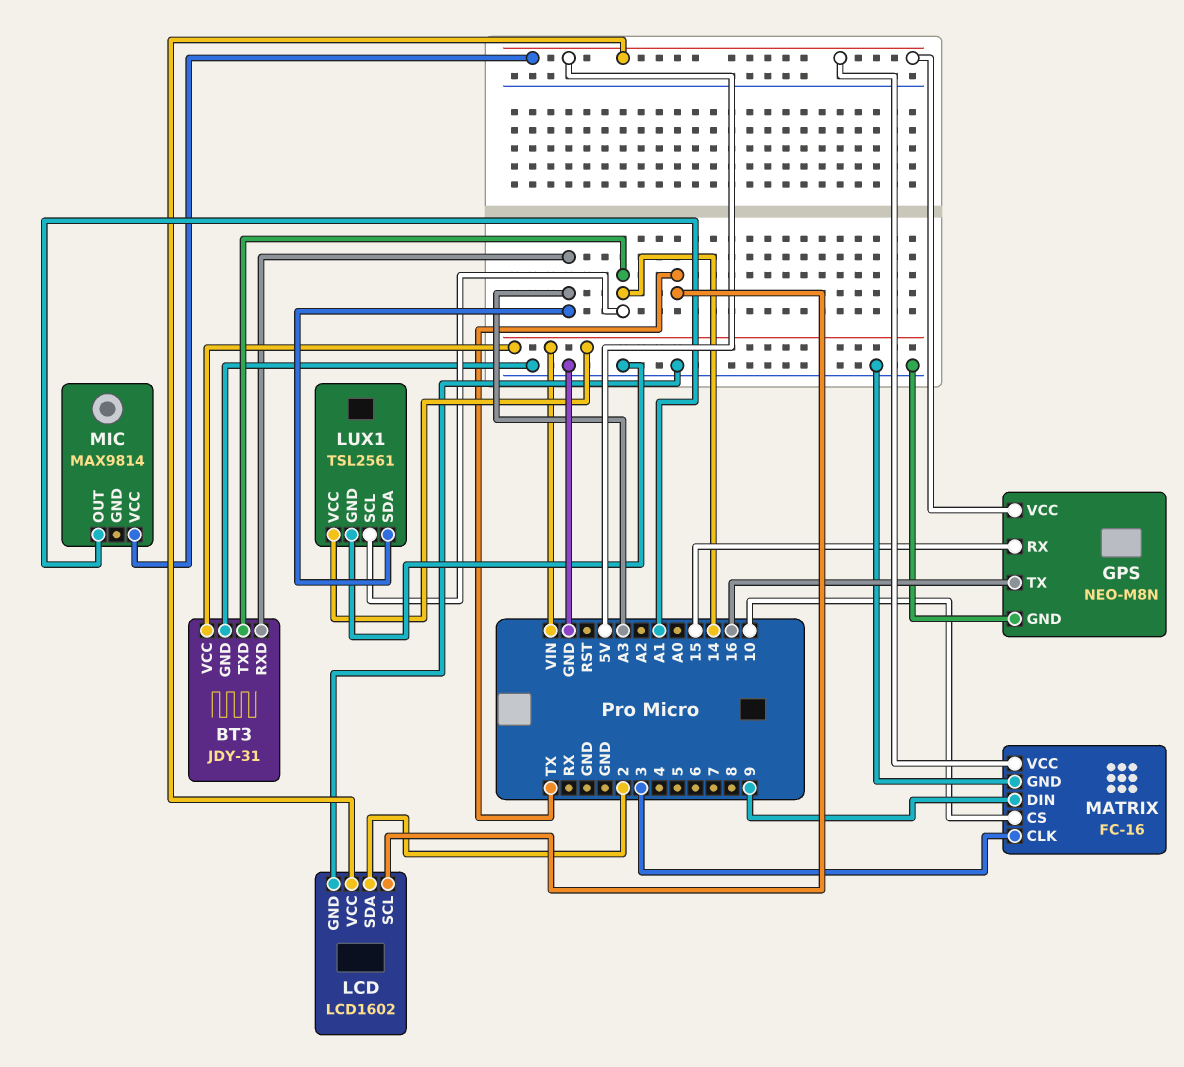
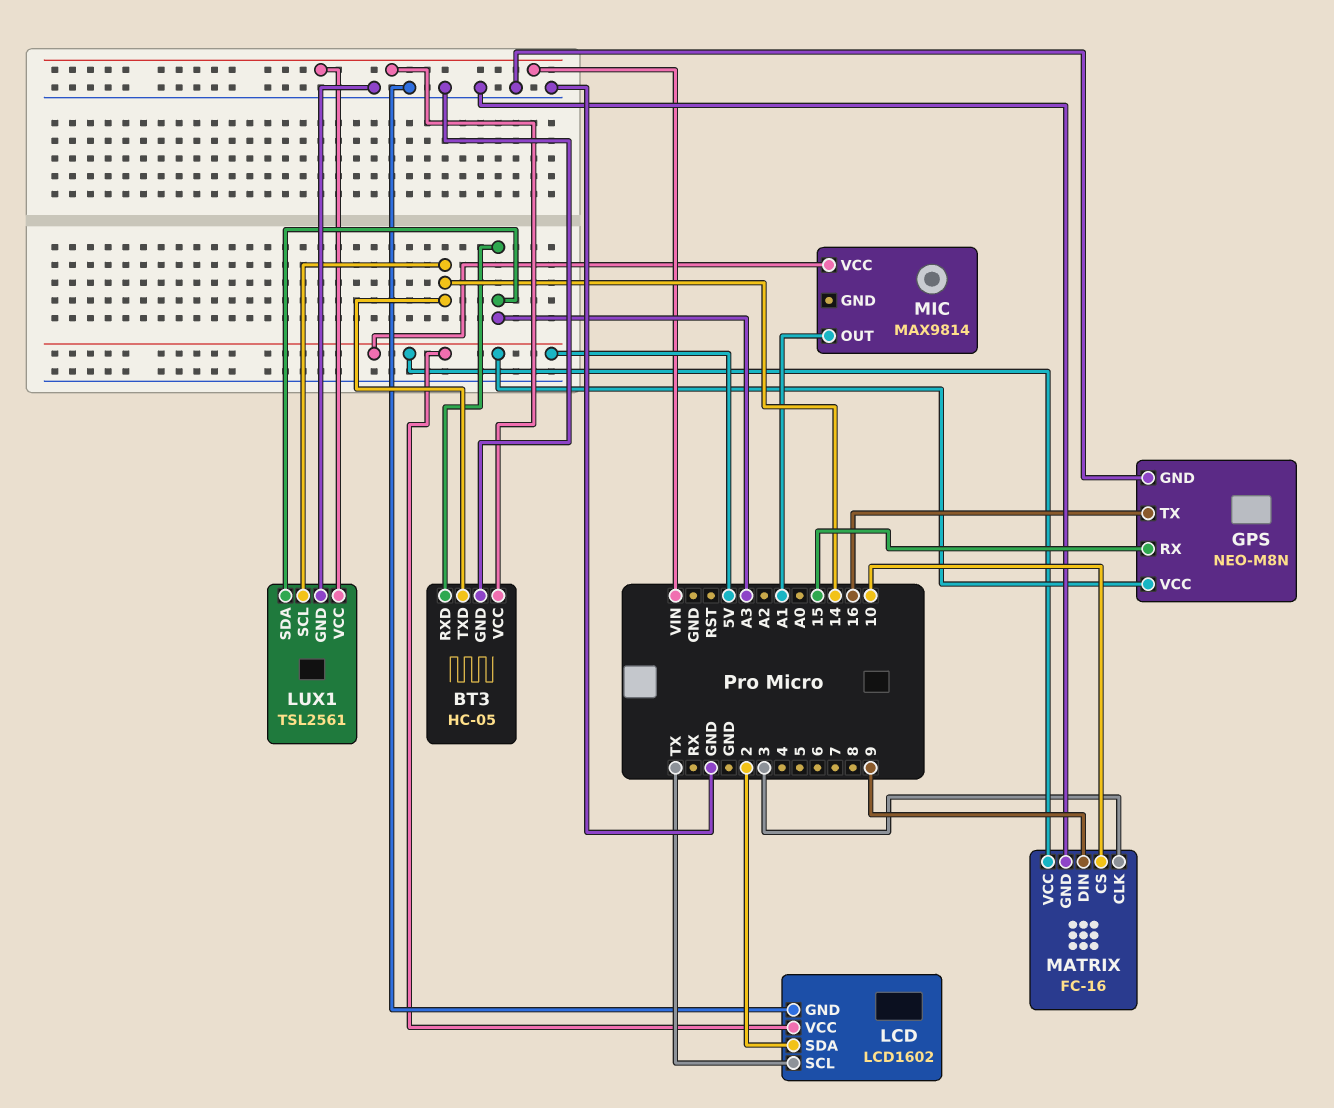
BT3: JDY-31 -> HC-05

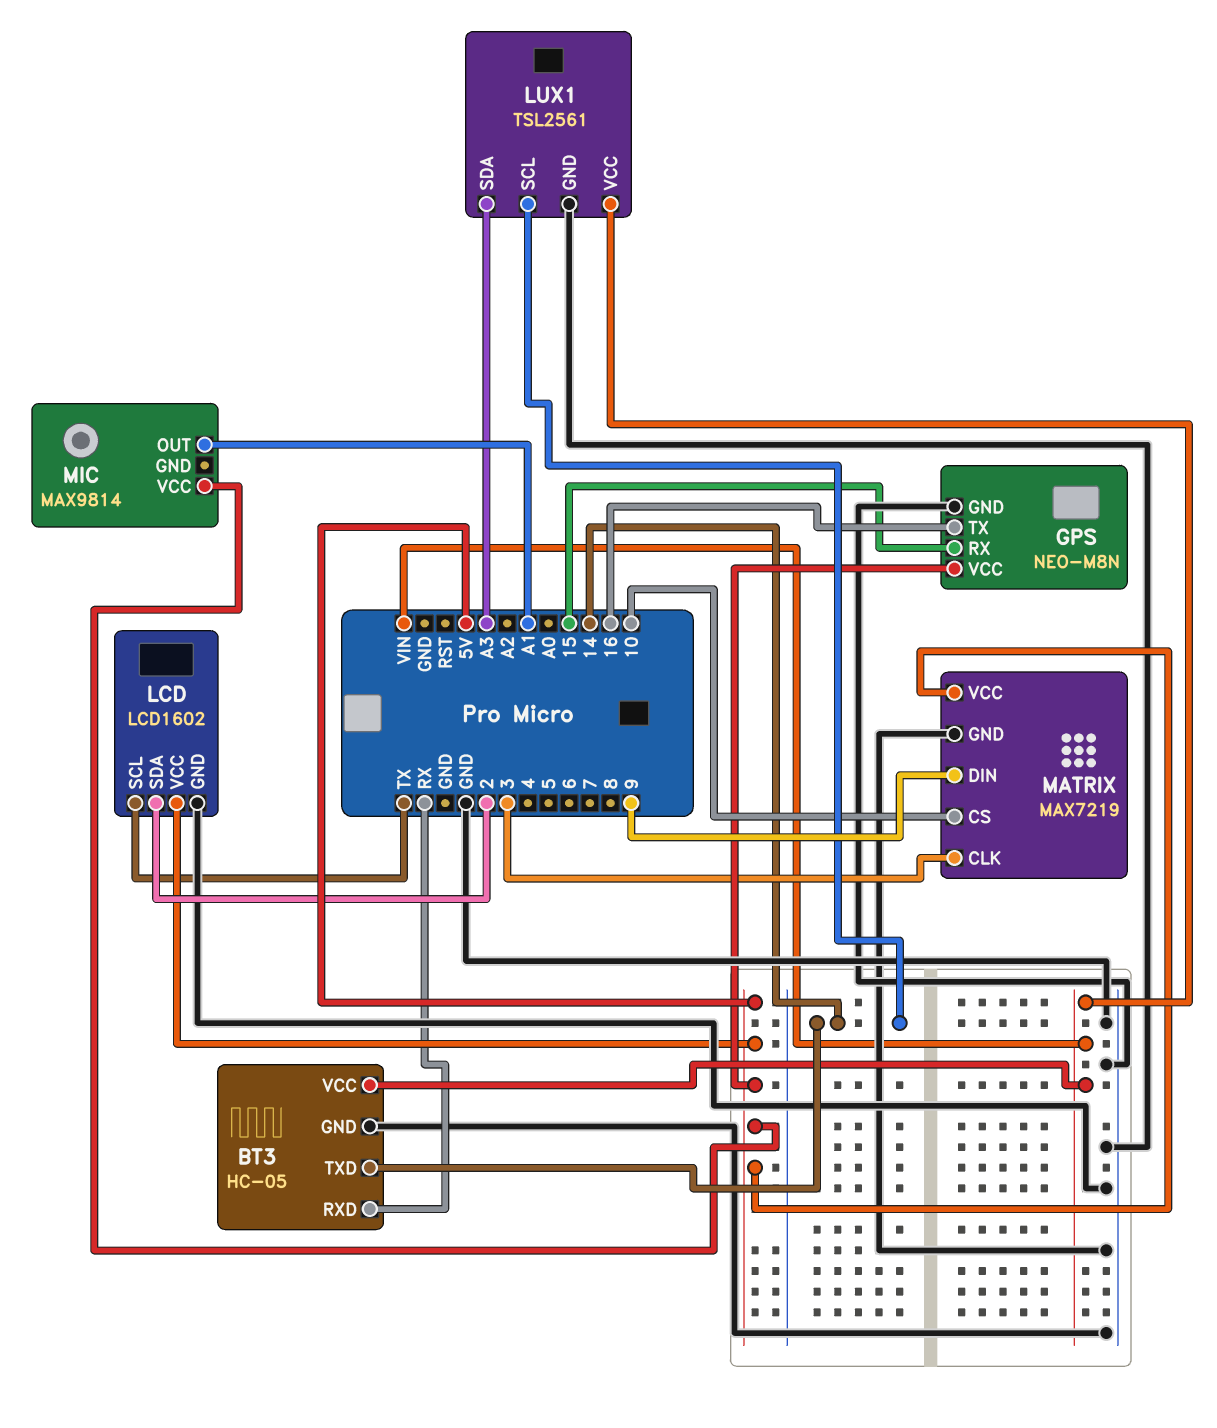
BT3 pin RXD: A3 -> RX
MATRIX: FC-16 -> MAX7219

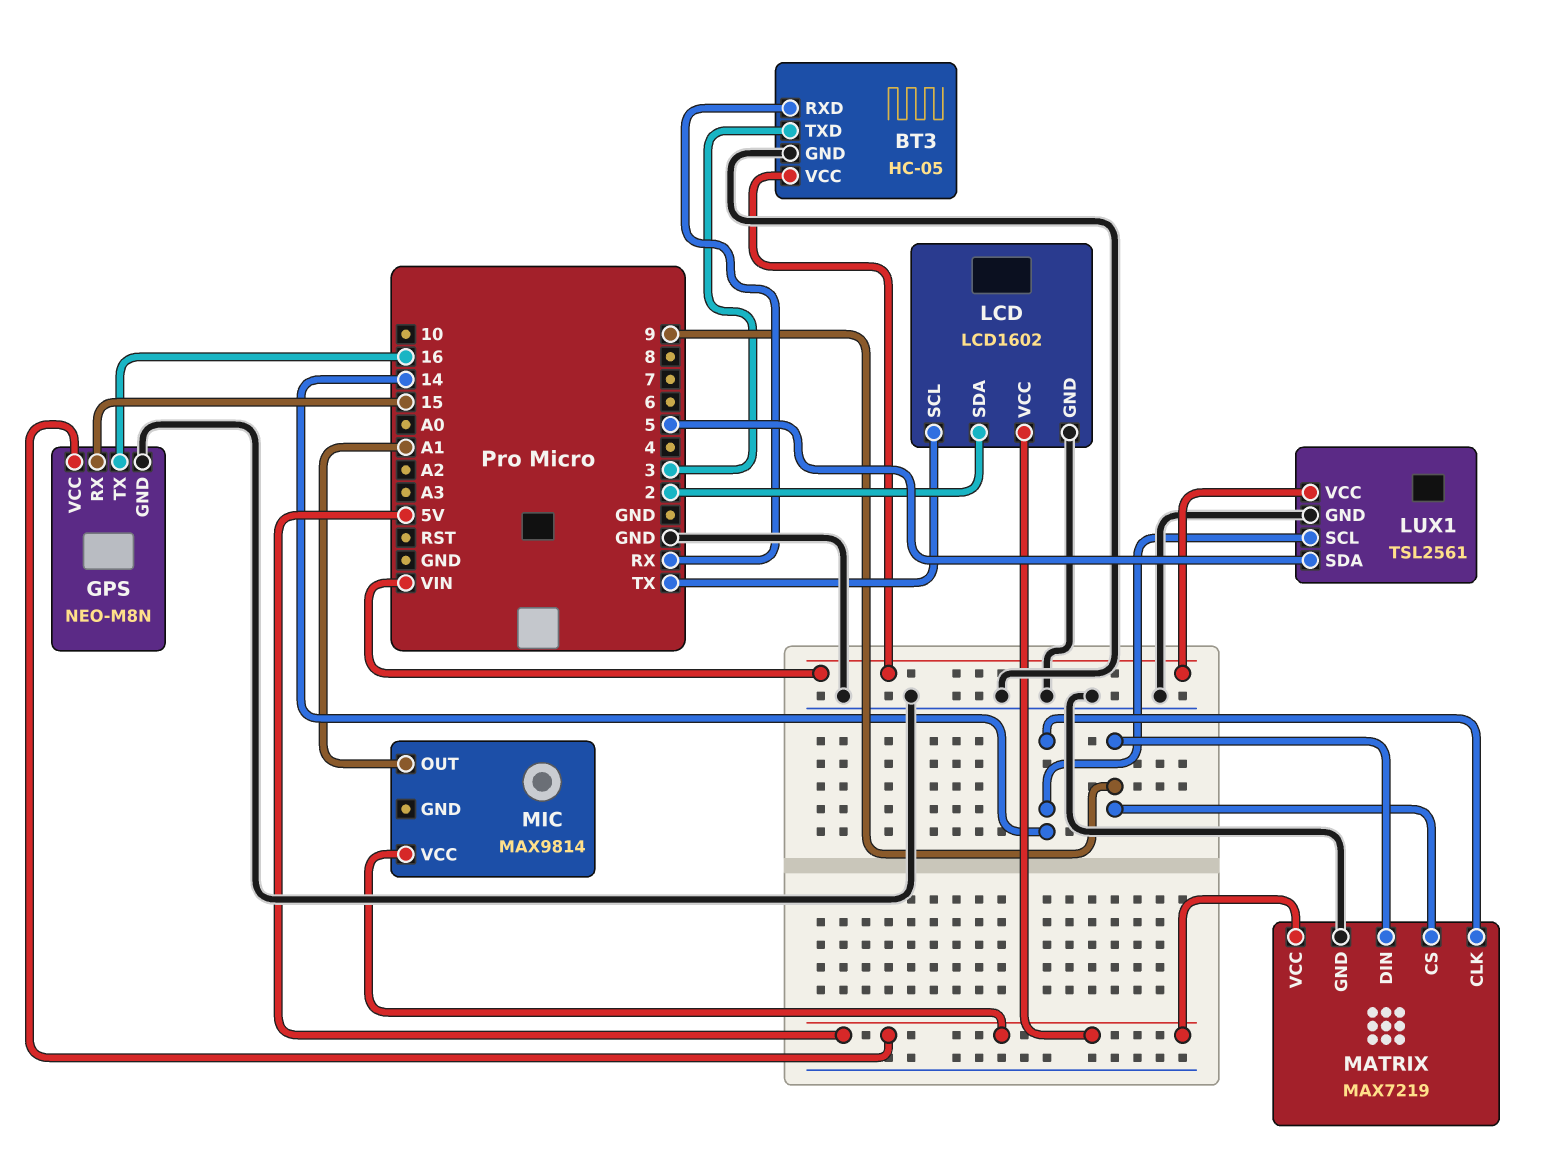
BT3 pin TXD: 14 -> 3
LUX1 pin SDA: A3 -> 5
MATRIX pin CLK: 3 -> 14
MATRIX pin CS: 10 -> 9

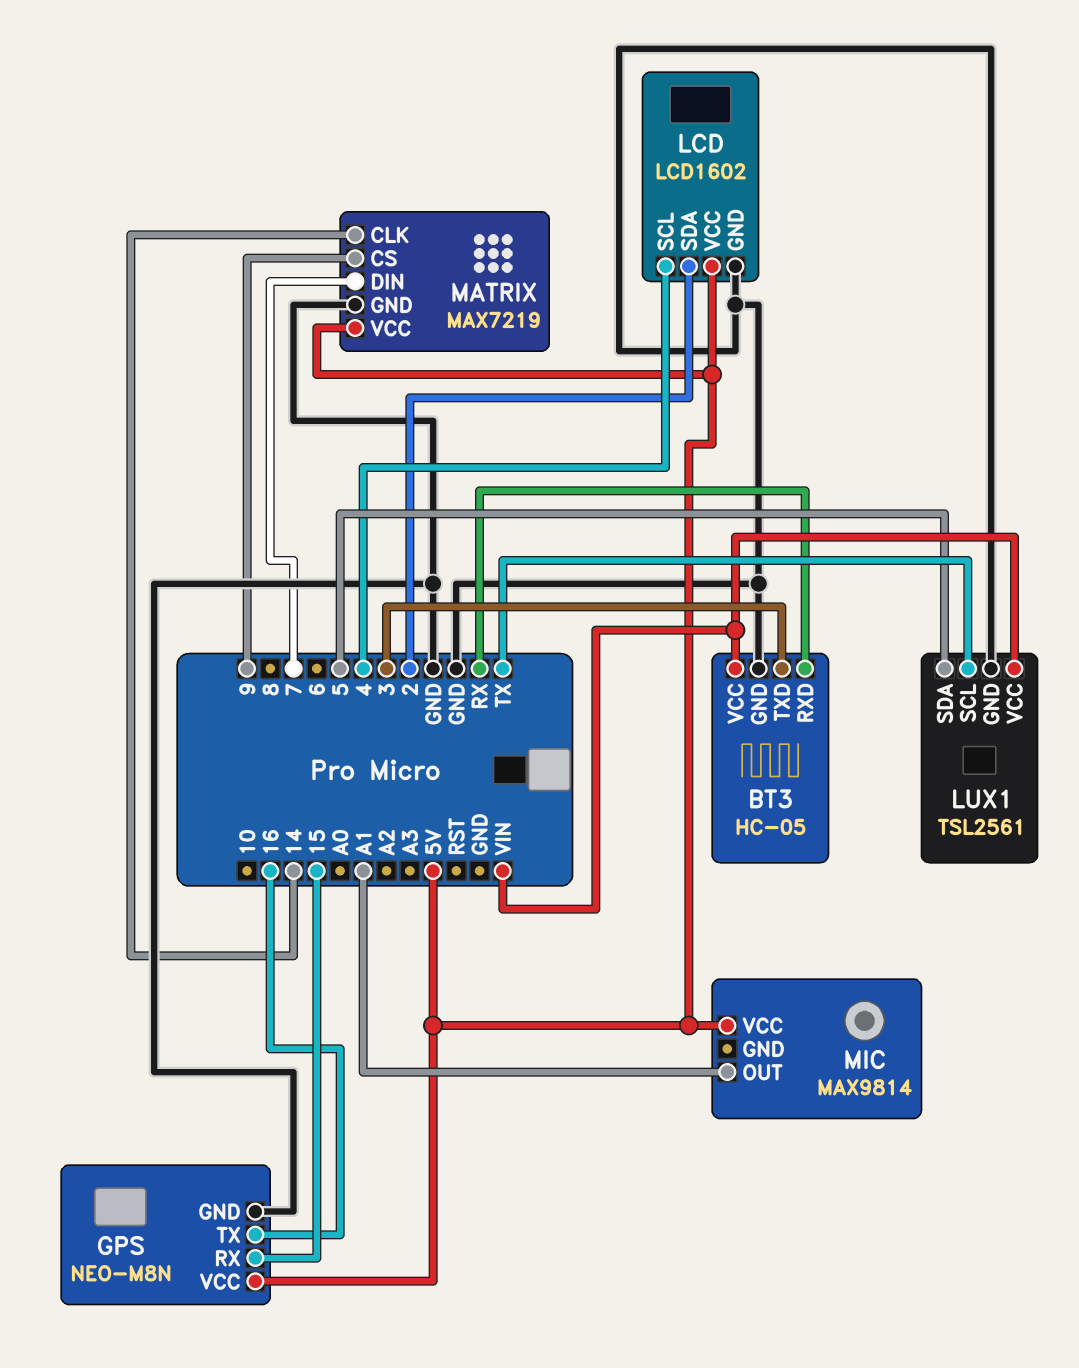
LCD pin SCL: TX -> 4
LUX1 pin SCL: 14 -> TX
MATRIX pin DIN: 9 -> 7

